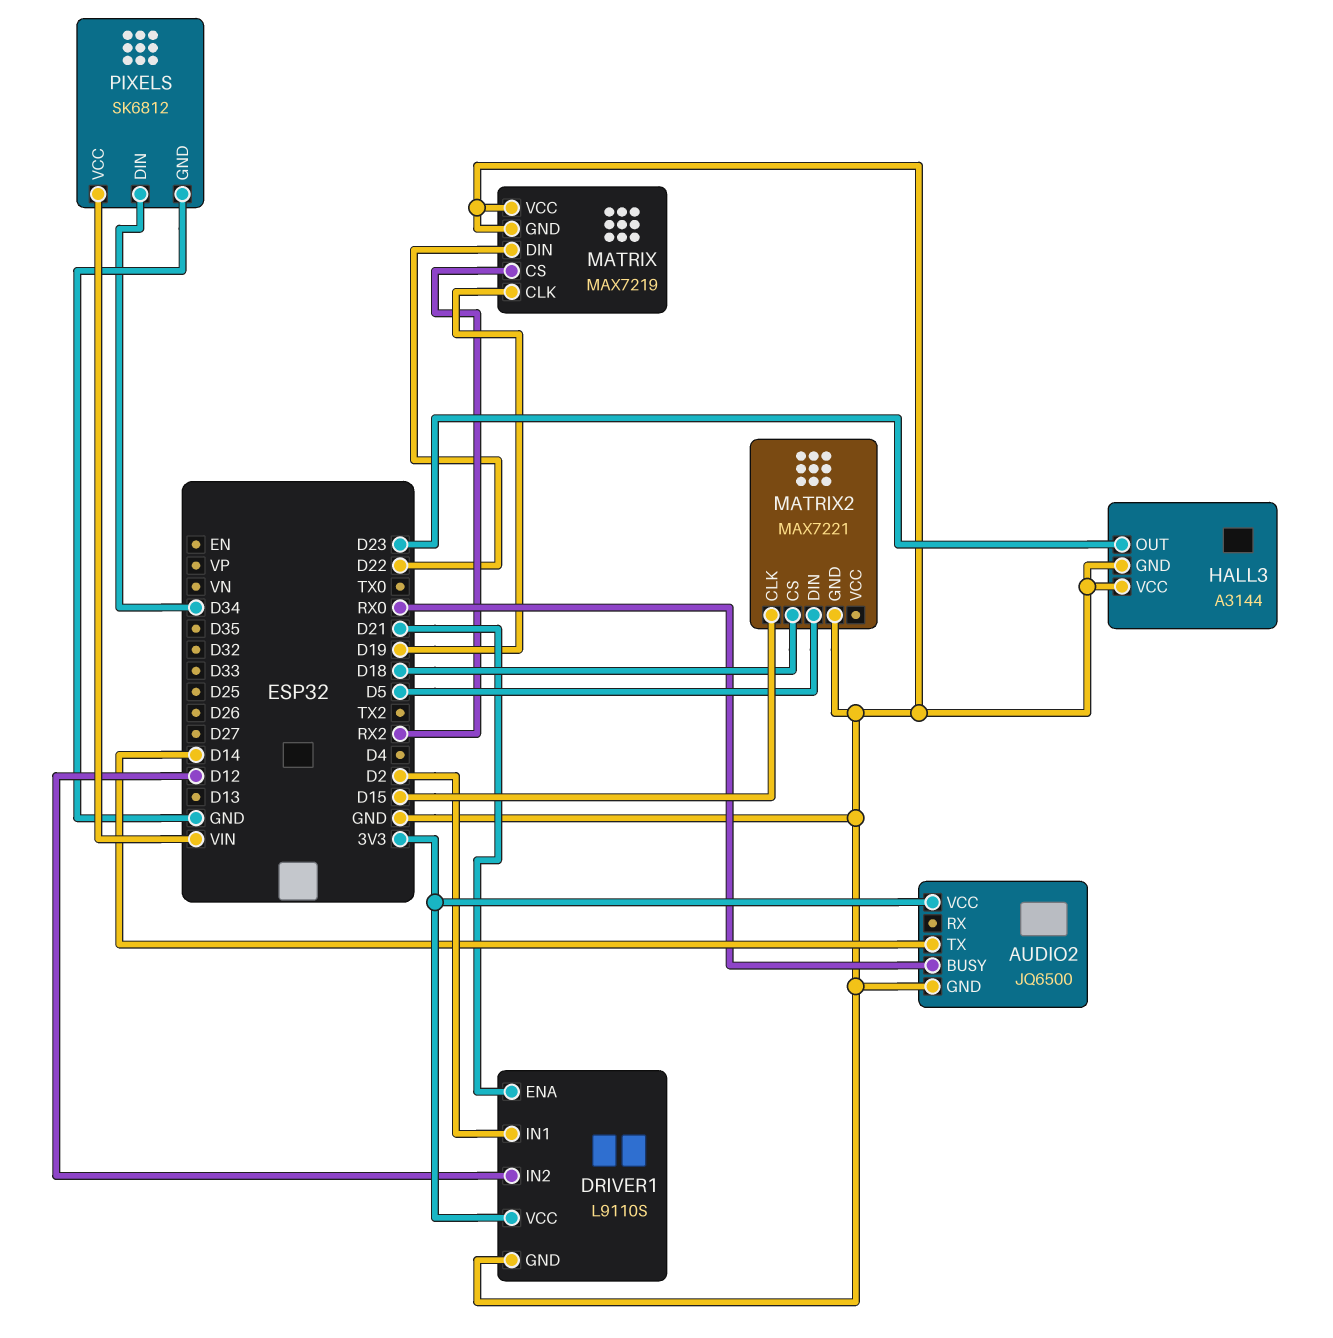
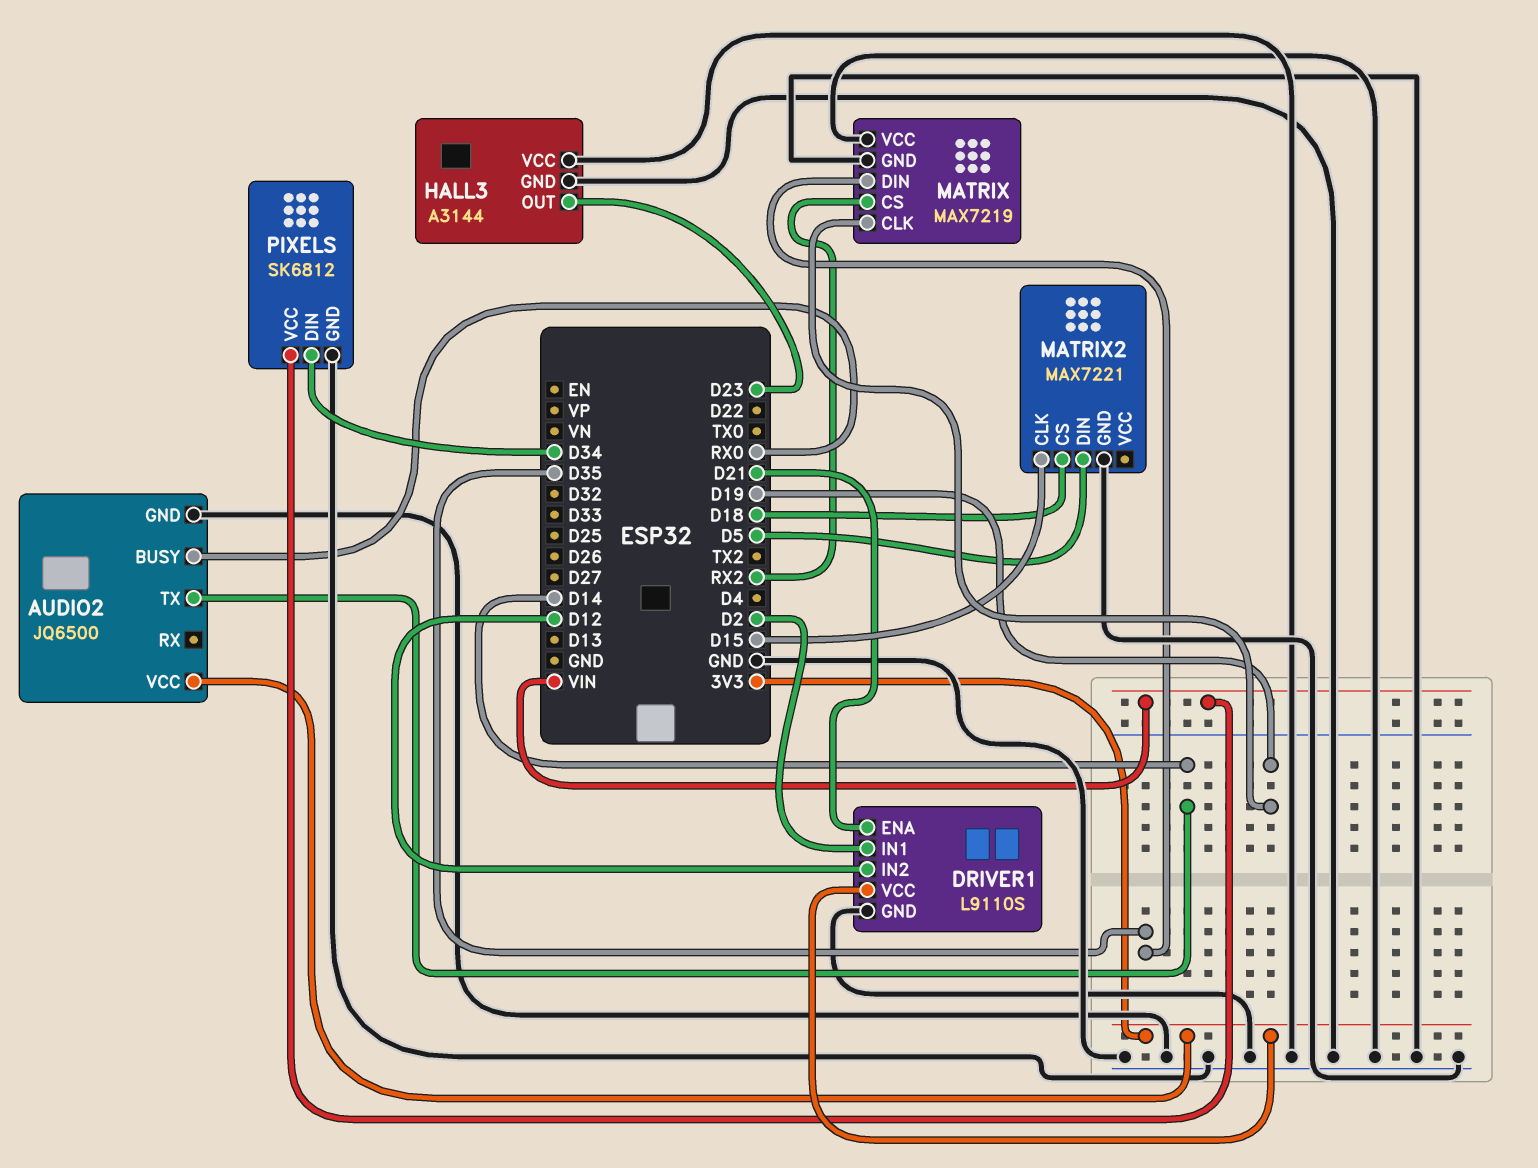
MATRIX pin DIN: D22 -> D35

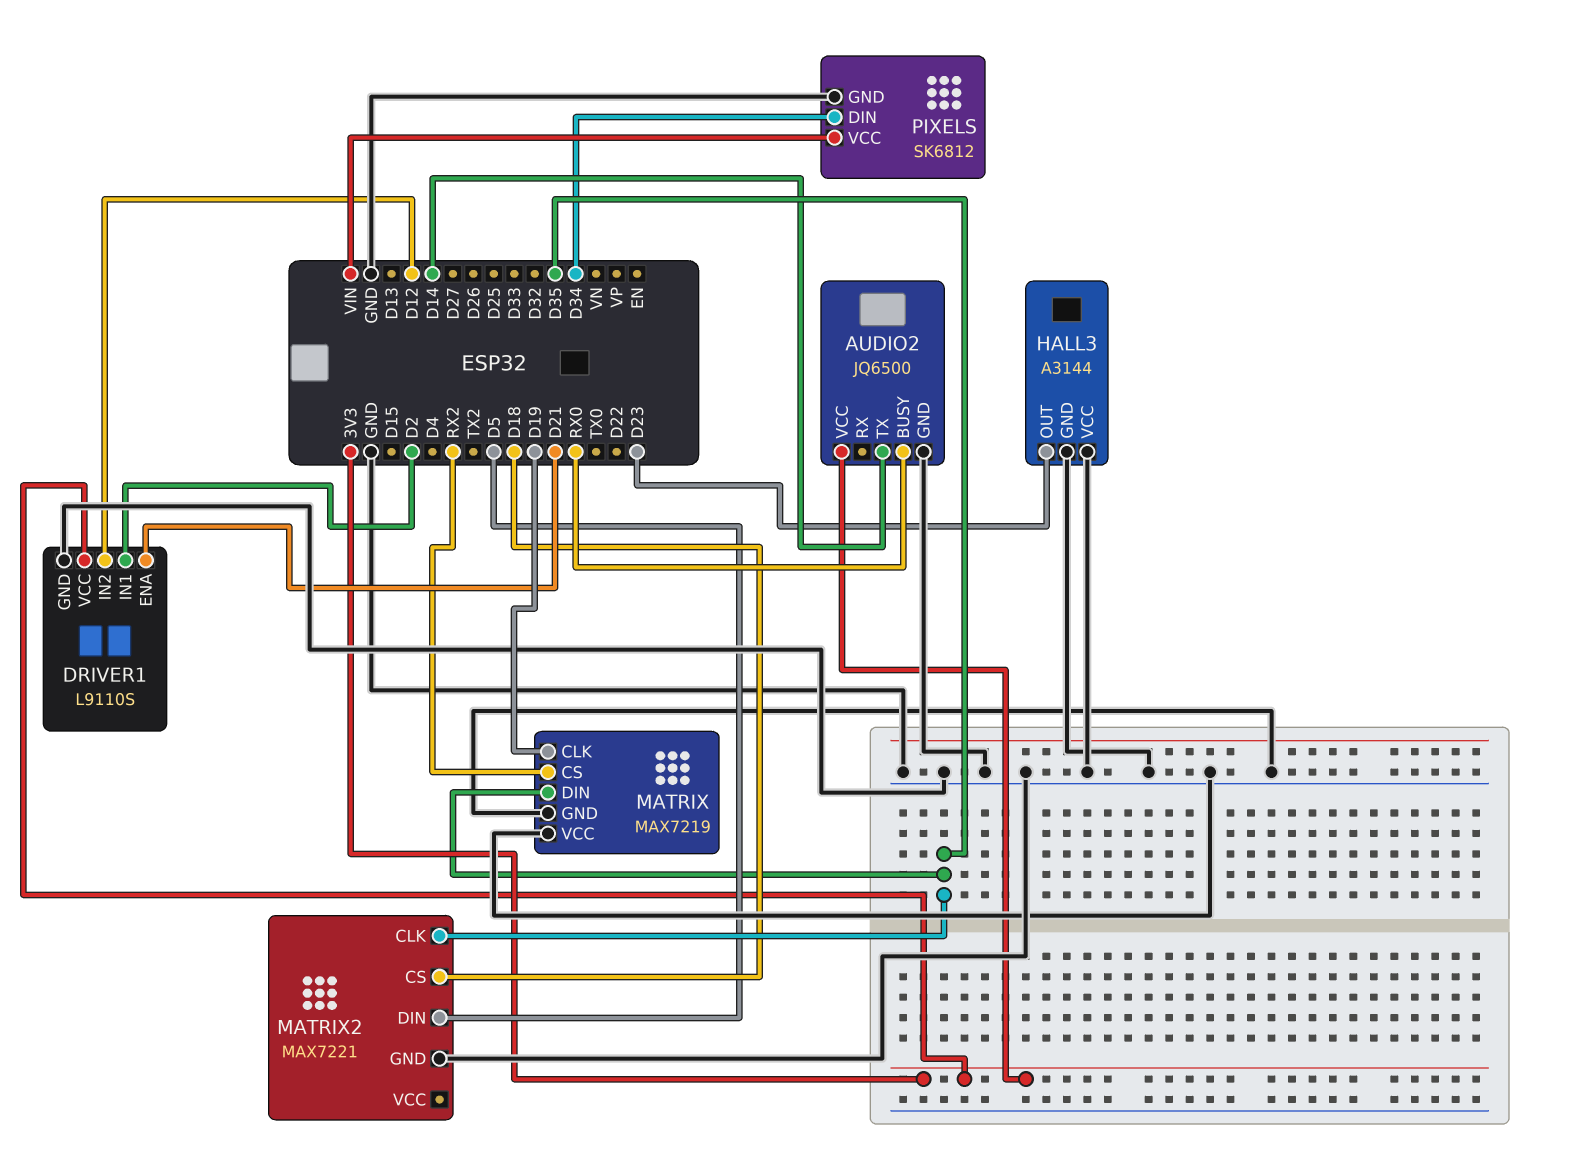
MATRIX2 pin CLK: D15 -> D35

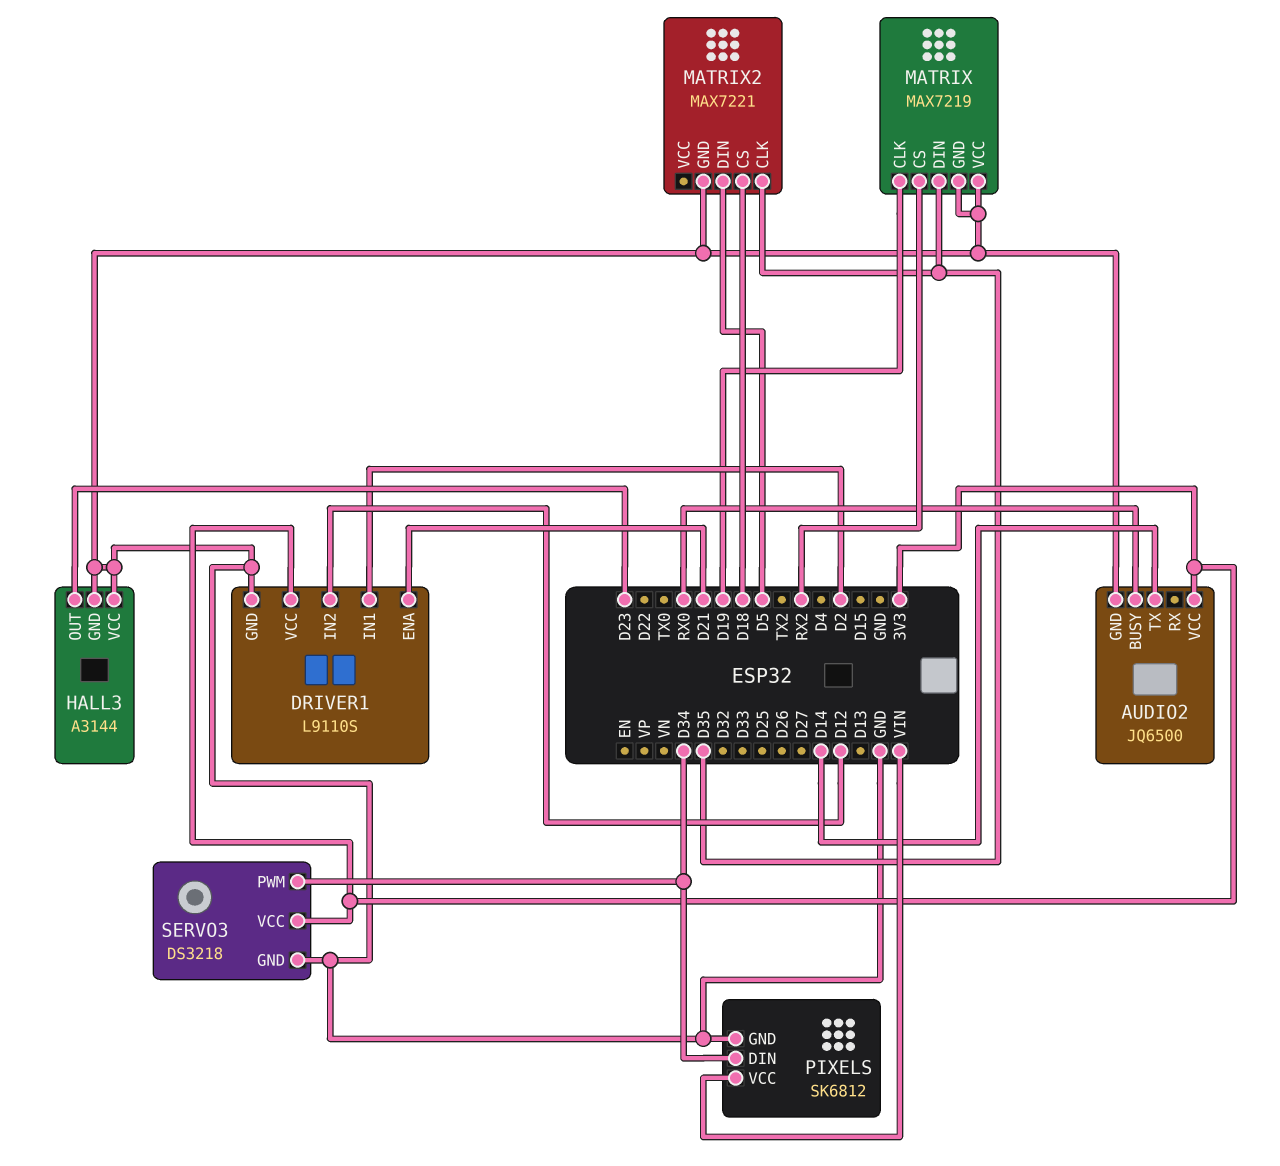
SERVO3: none -> DS3218
SERVO3 pin GND: none -> GND
SERVO3 pin PWM: none -> D34
SERVO3 pin VCC: none -> 3V3

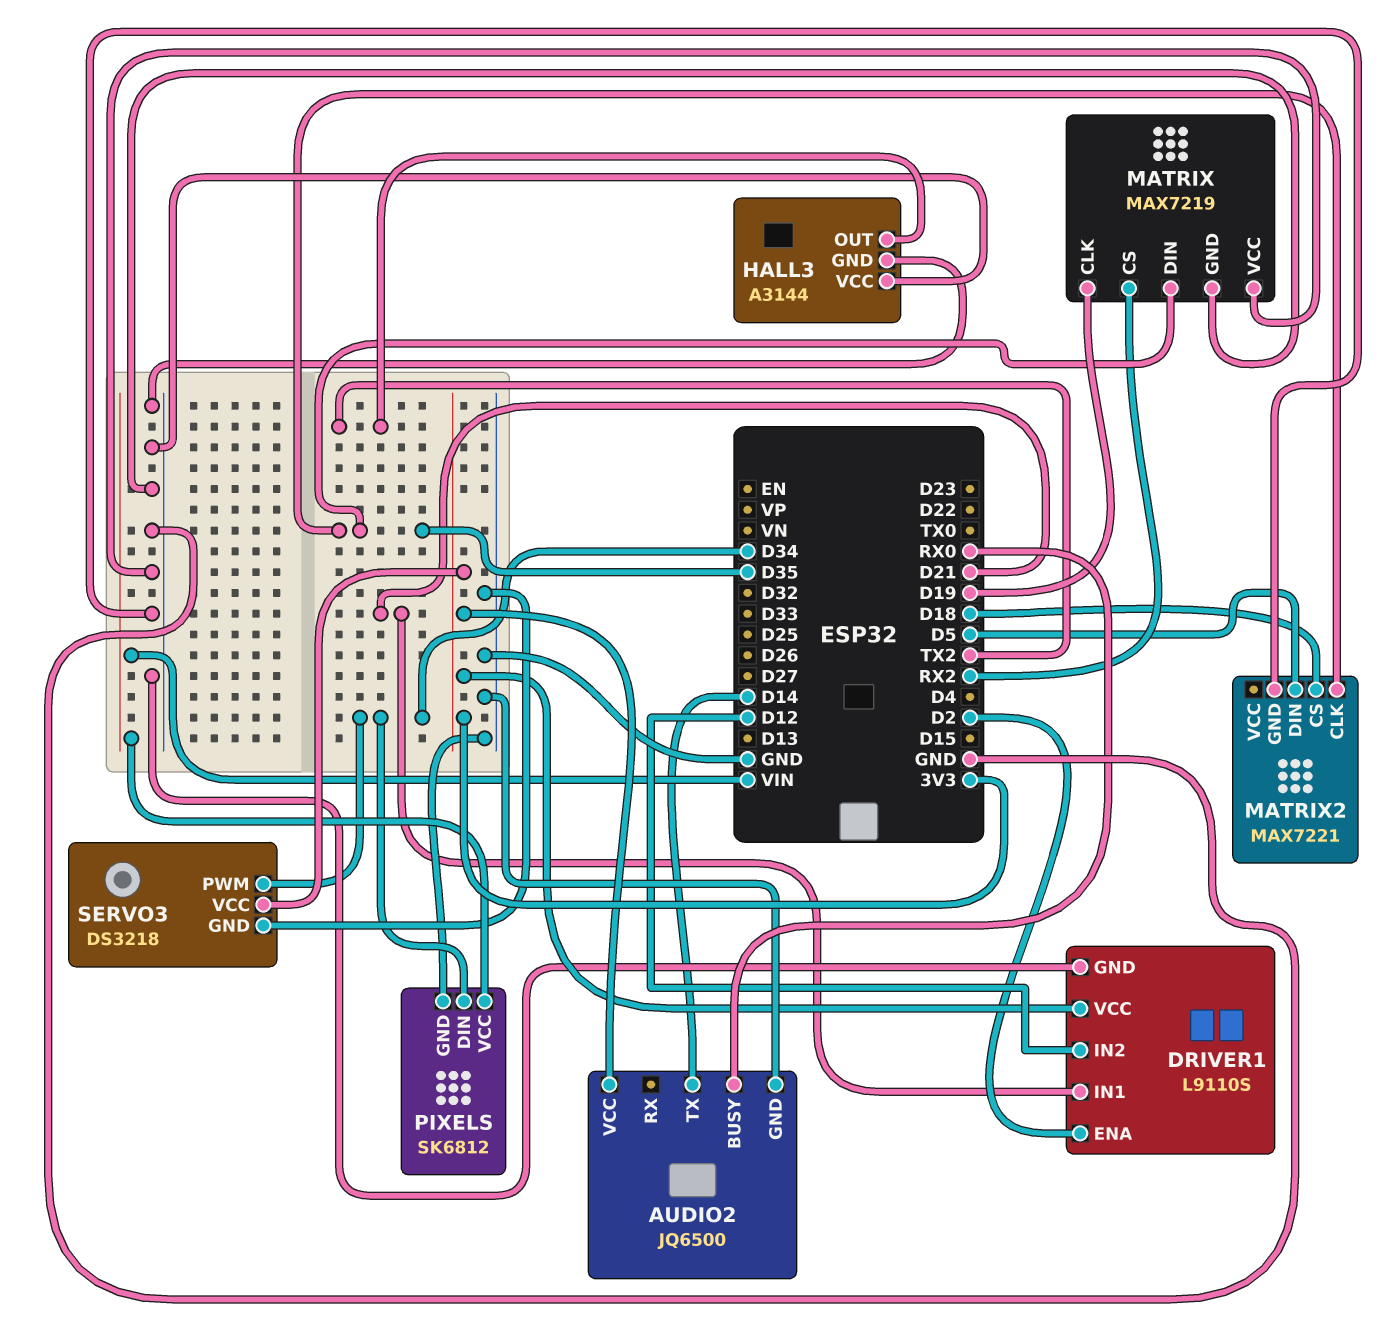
DRIVER1 pin ENA: D21 -> D2
DRIVER1 pin IN1: D2 -> D21
HALL3 pin OUT: D23 -> TX2

